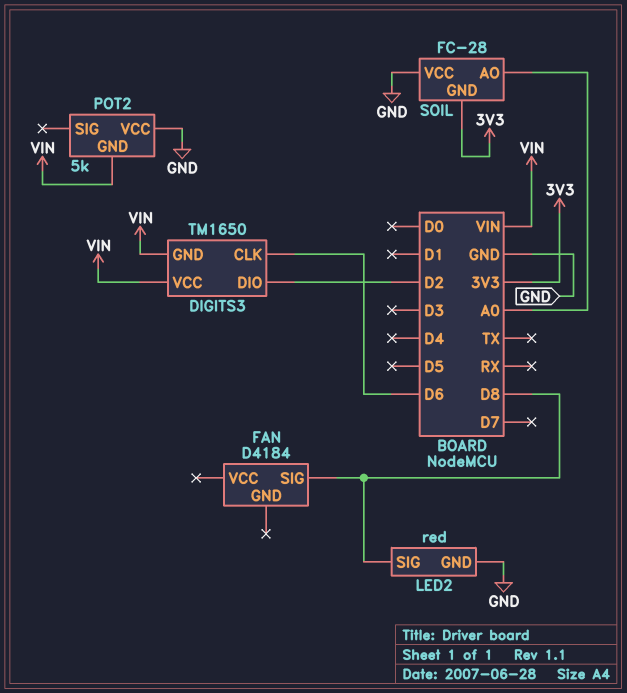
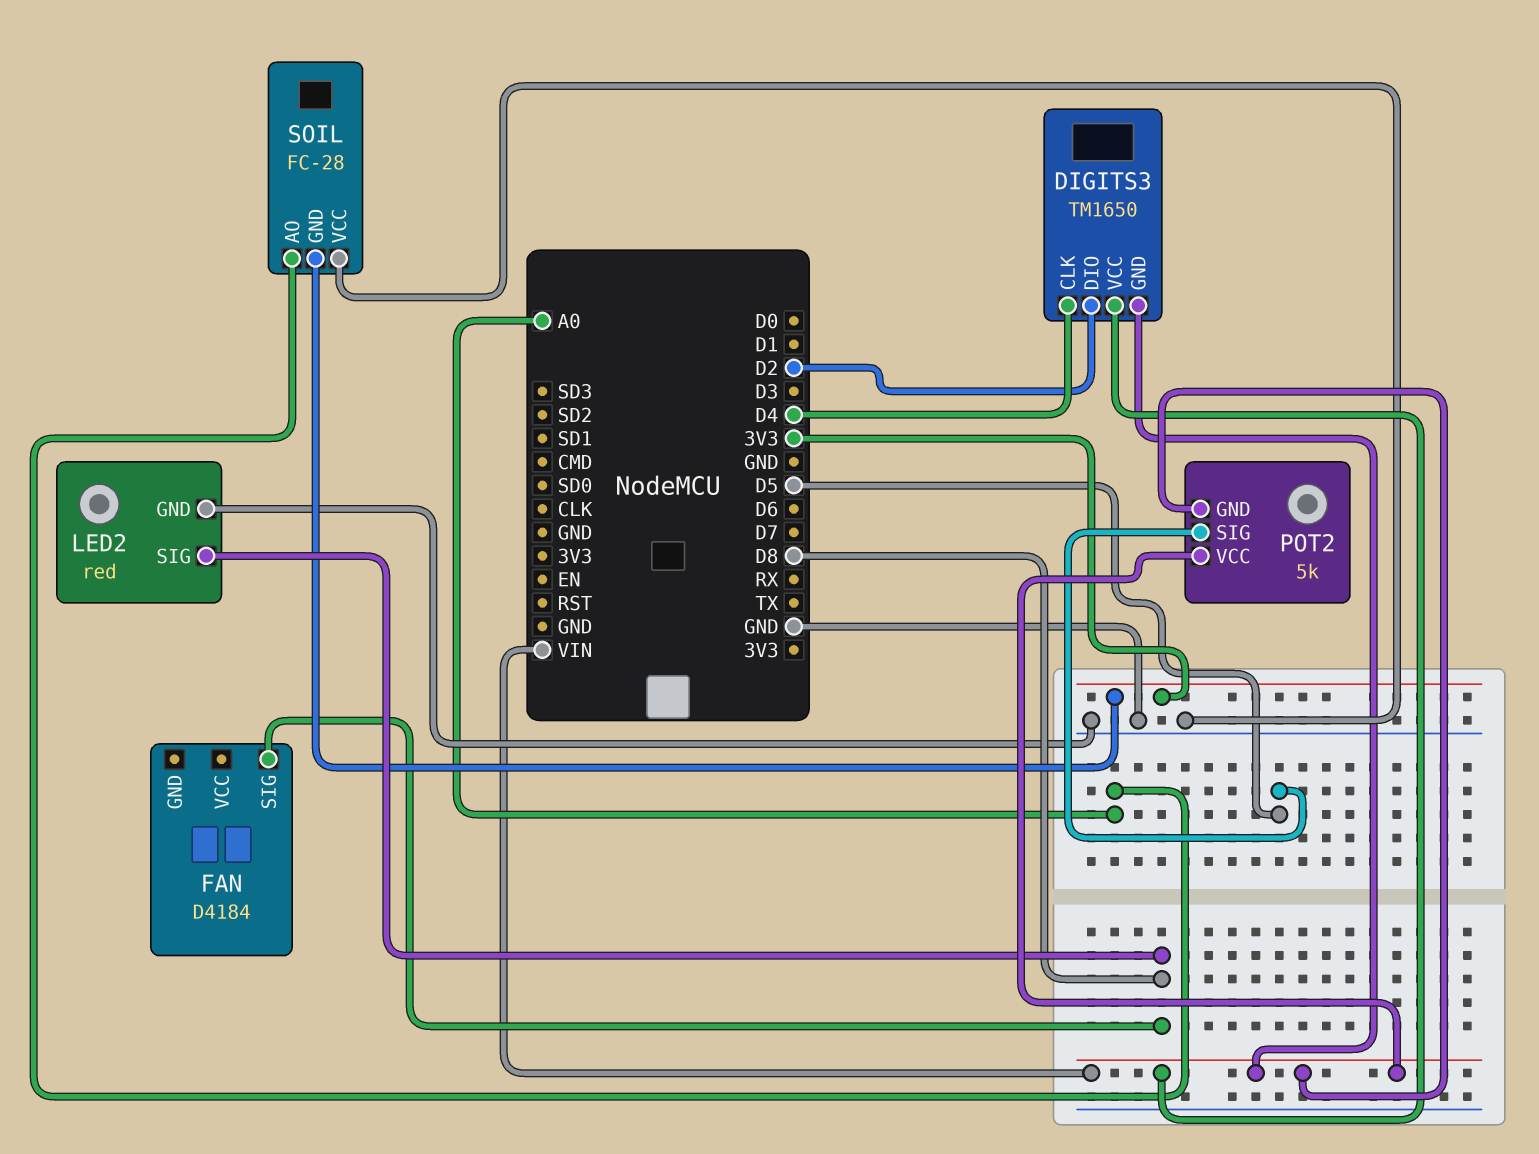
DIGITS3 pin CLK: D6 -> D4
POT2 pin SIG: none -> D5
POT2 pin VCC: GND -> VIN

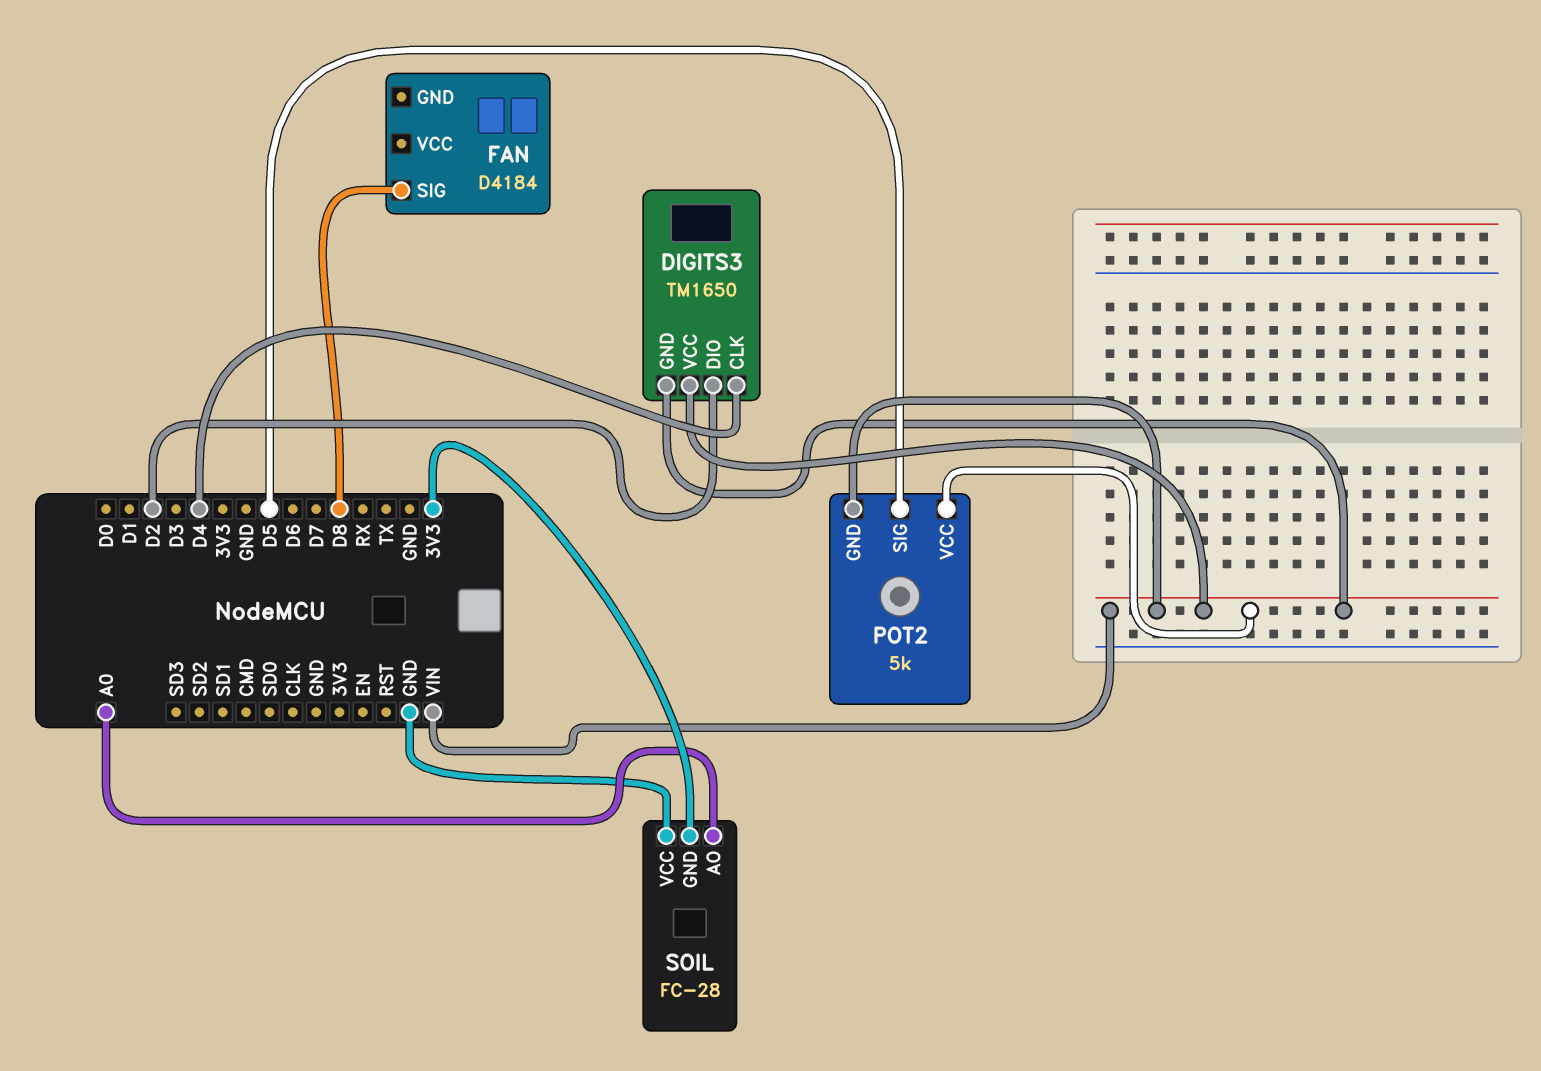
LED2: red -> none
LED2 pin GND: GND -> none
LED2 pin SIG: D8 -> none

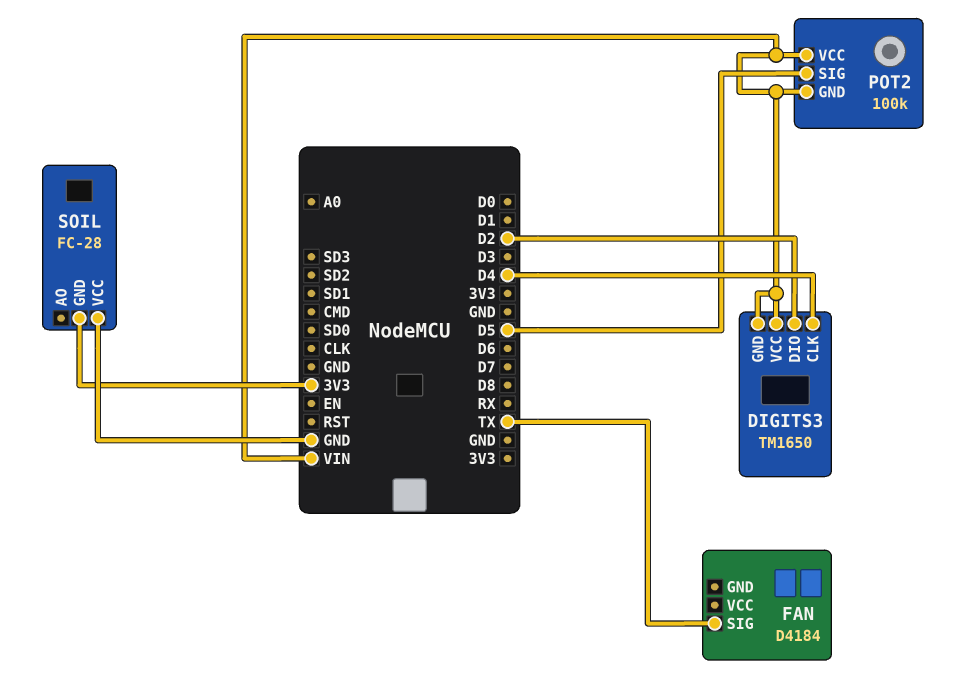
FAN pin SIG: D8 -> TX
POT2: 5k -> 100k
SOIL pin AO: A0 -> none

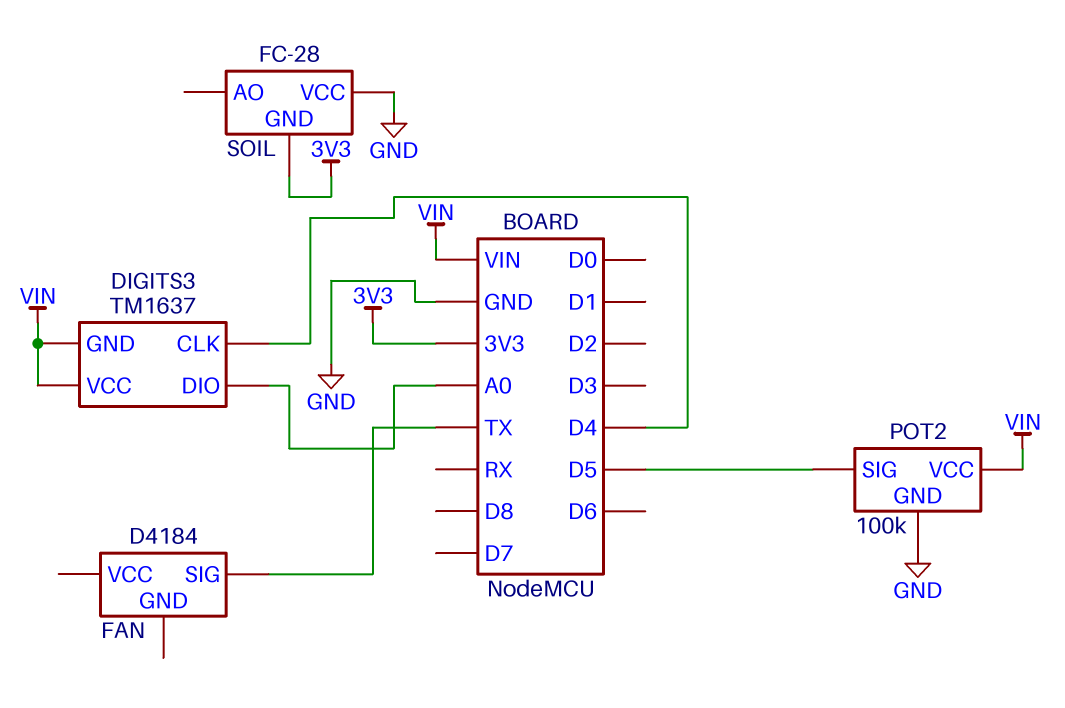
DIGITS3: TM1650 -> TM1637
DIGITS3 pin DIO: D2 -> A0
POT2 pin GND: VIN -> GND

